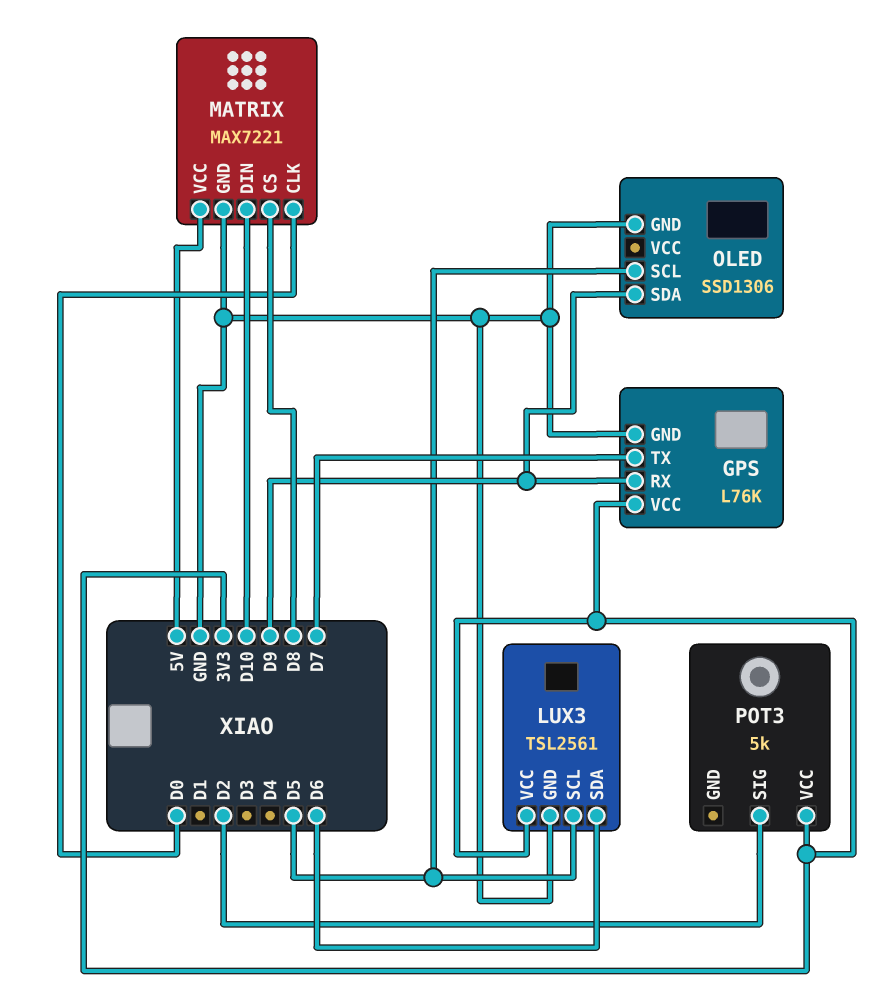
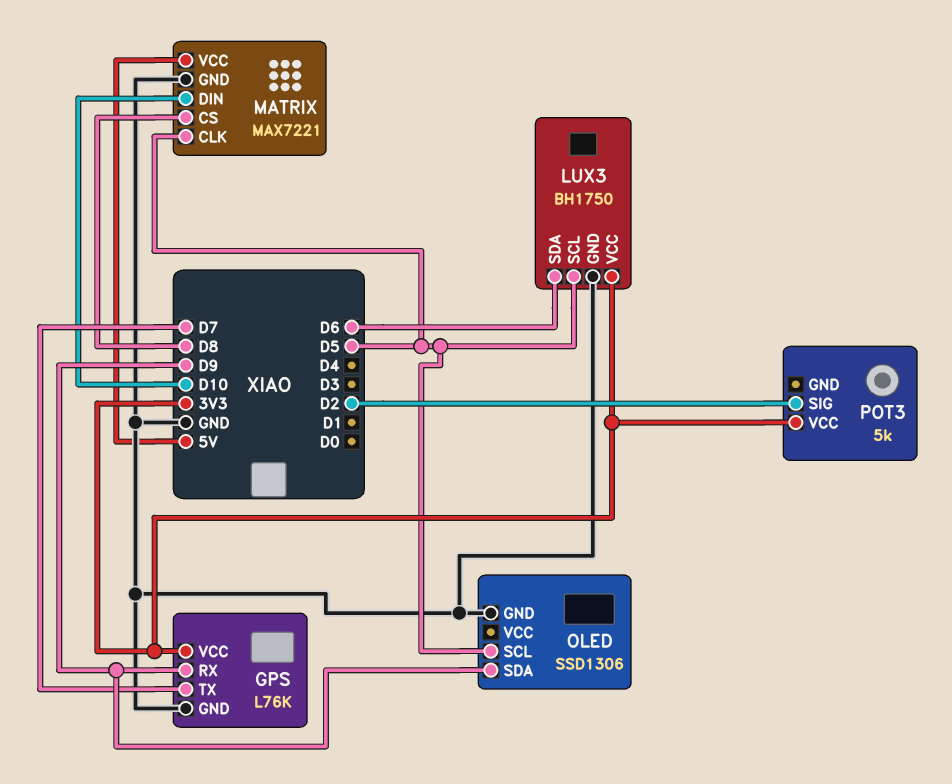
LUX3: TSL2561 -> BH1750
MATRIX pin CLK: D0 -> D5

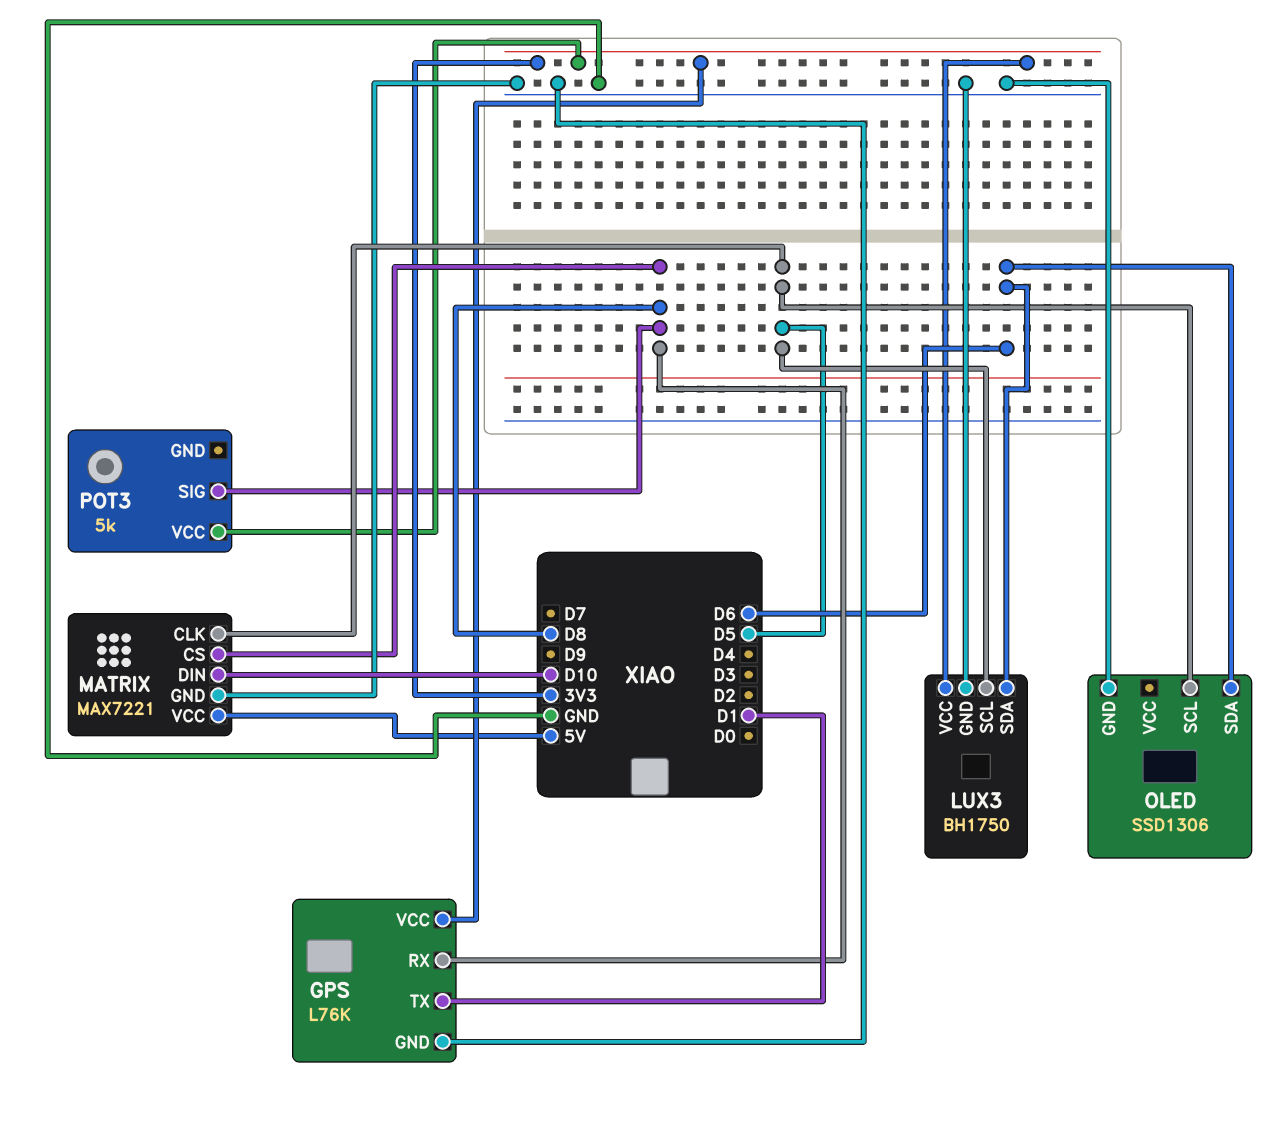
GPS pin RX: D9 -> D8
GPS pin TX: D7 -> D1
OLED pin SDA: D9 -> D6
POT3 pin SIG: D2 -> D8

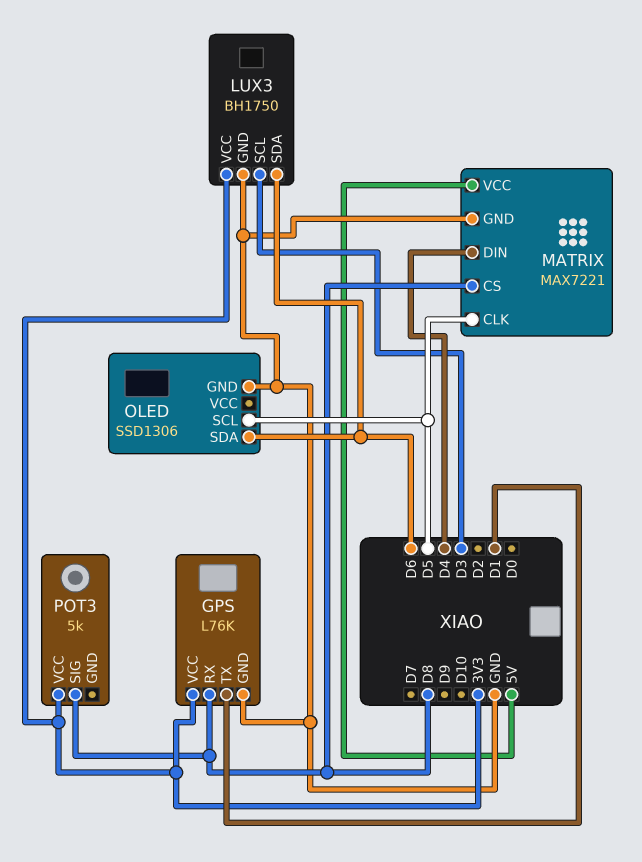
LUX3 pin SCL: D5 -> D3
MATRIX pin DIN: D10 -> D4

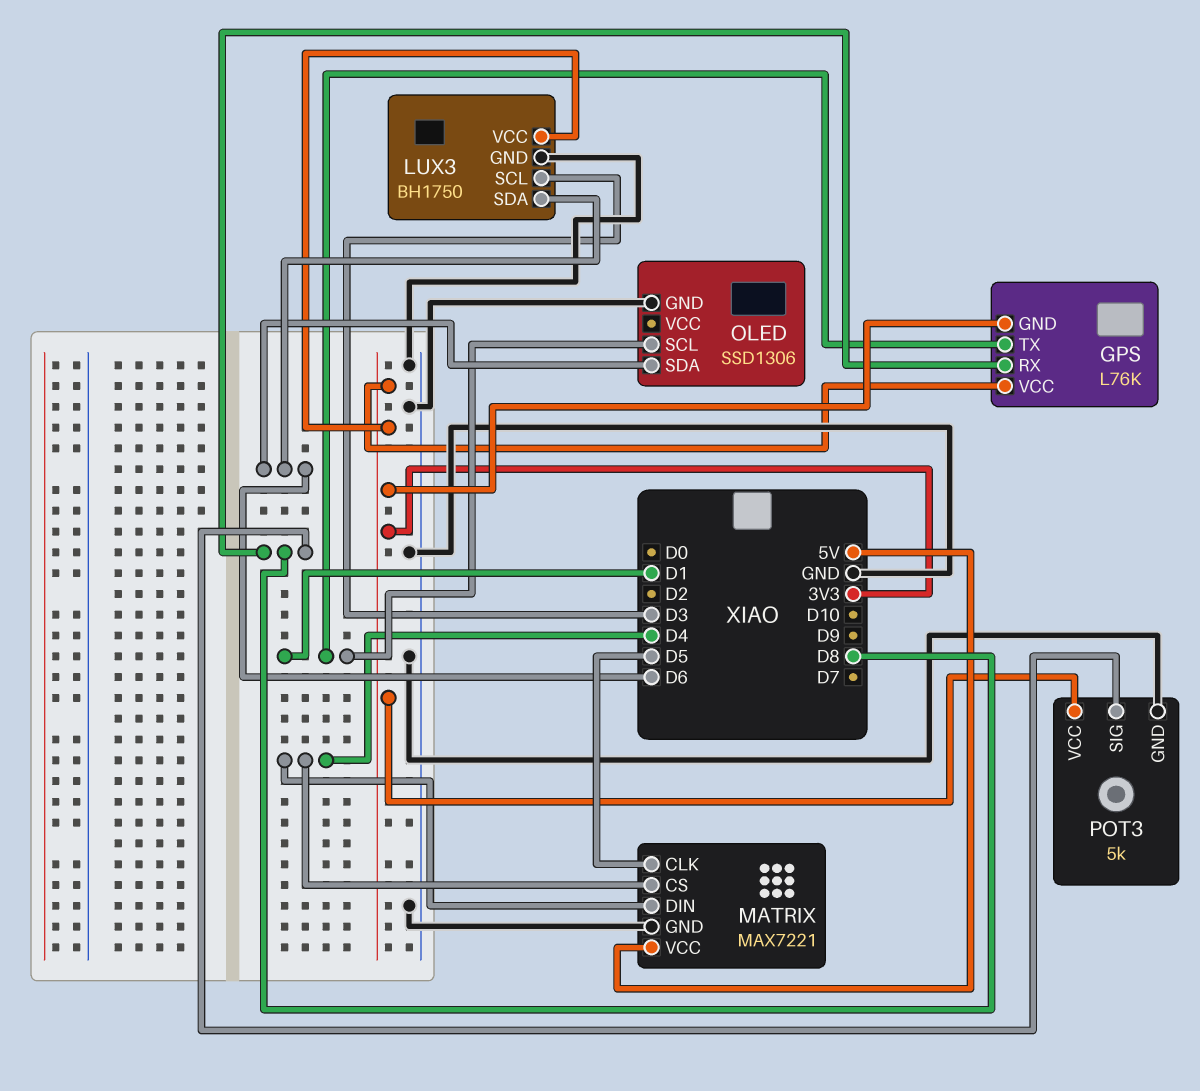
GPS pin GND: GND -> 3V3
MATRIX pin CS: D8 -> D4
OLED pin SCL: D5 -> D1
POT3 pin GND: none -> GND

